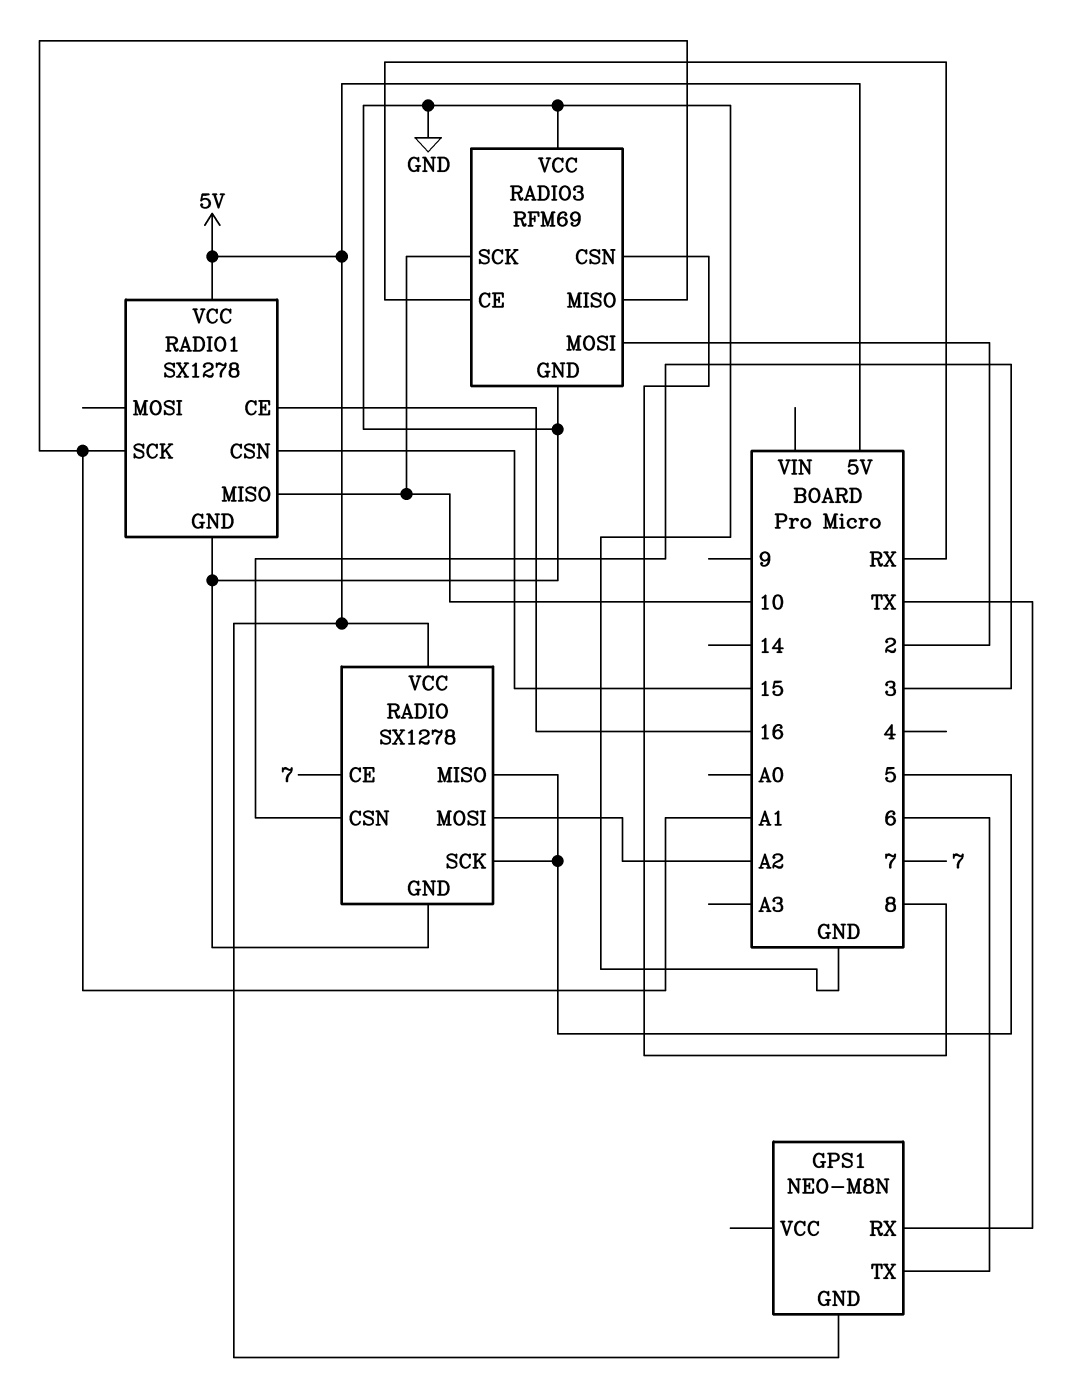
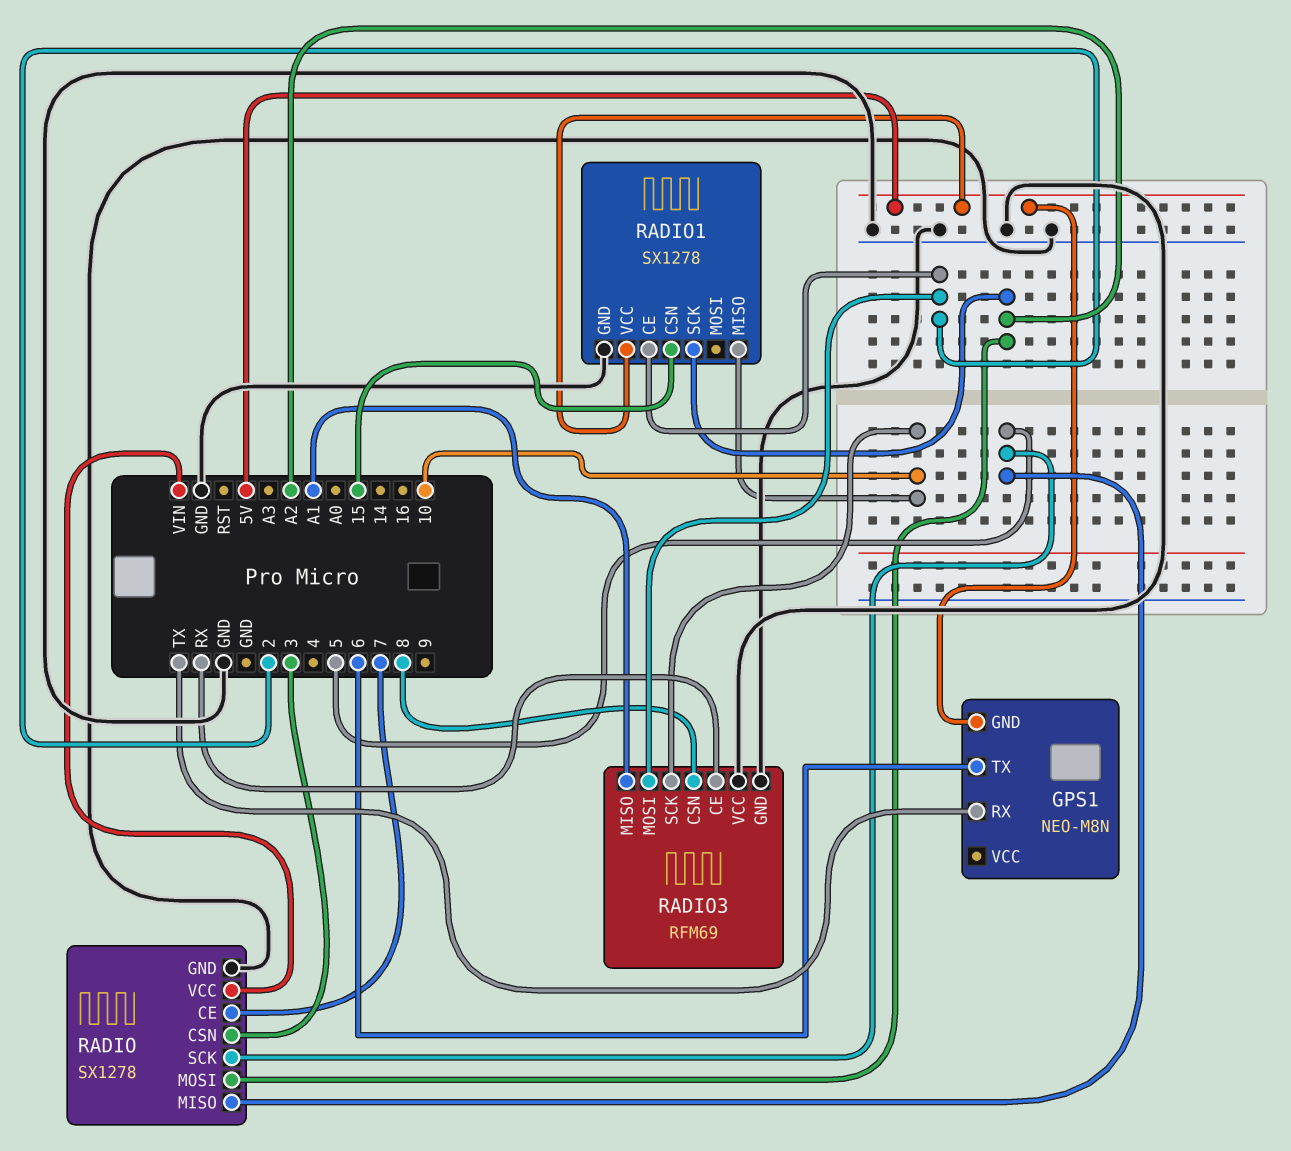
RADIO pin VCC: 5V -> VIN
RADIO1 pin CE: 16 -> 2
RADIO1 pin SCK: A1 -> A2

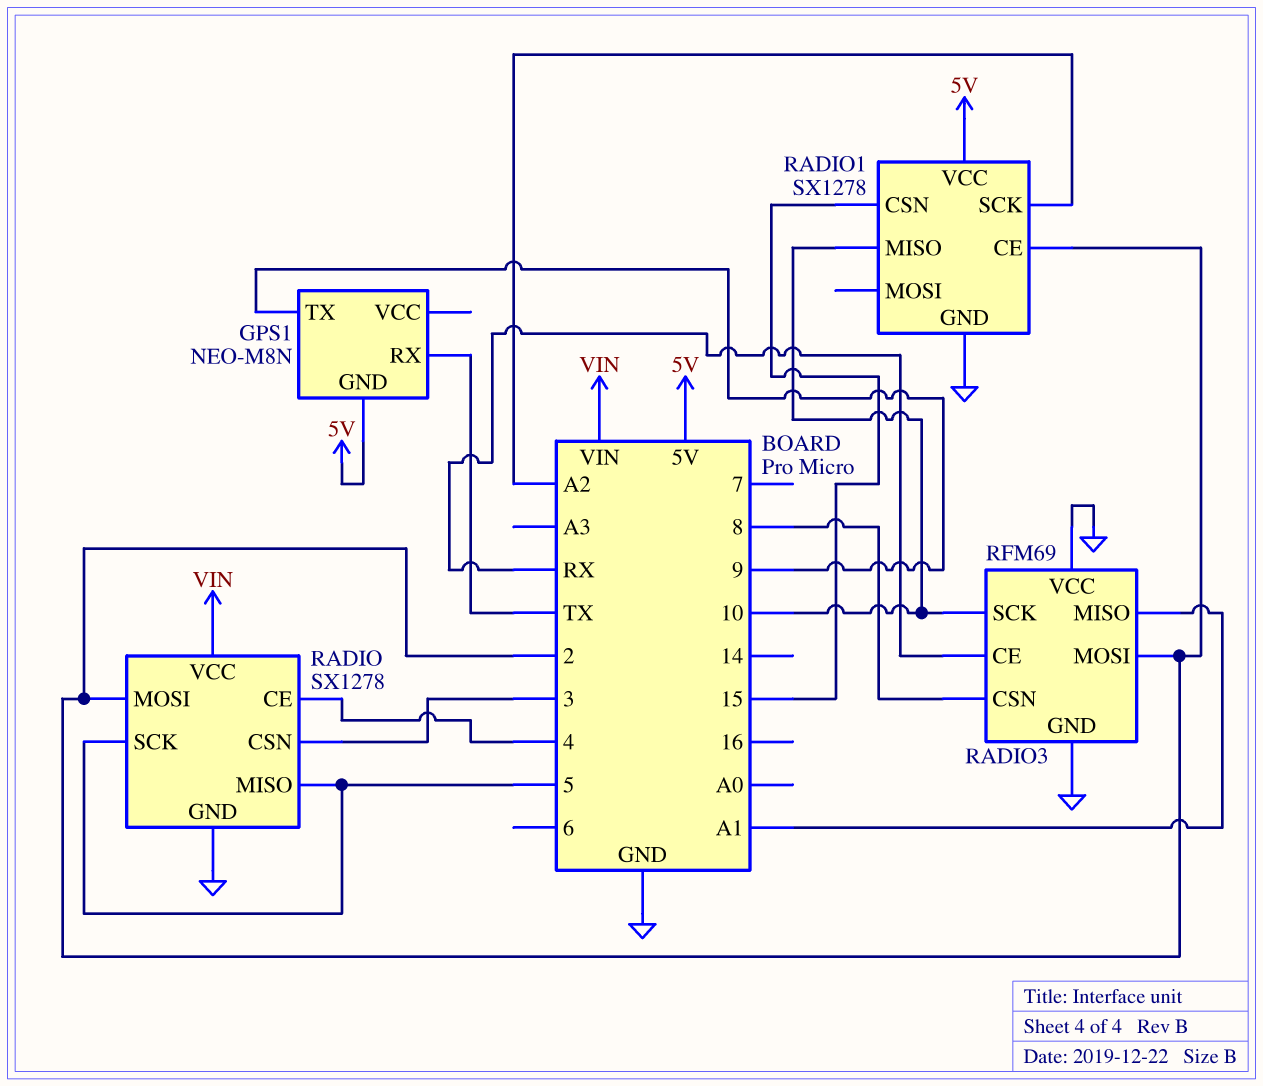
GPS1 pin TX: 6 -> 9
RADIO pin CE: 7 -> 4
RADIO pin MOSI: A2 -> 2

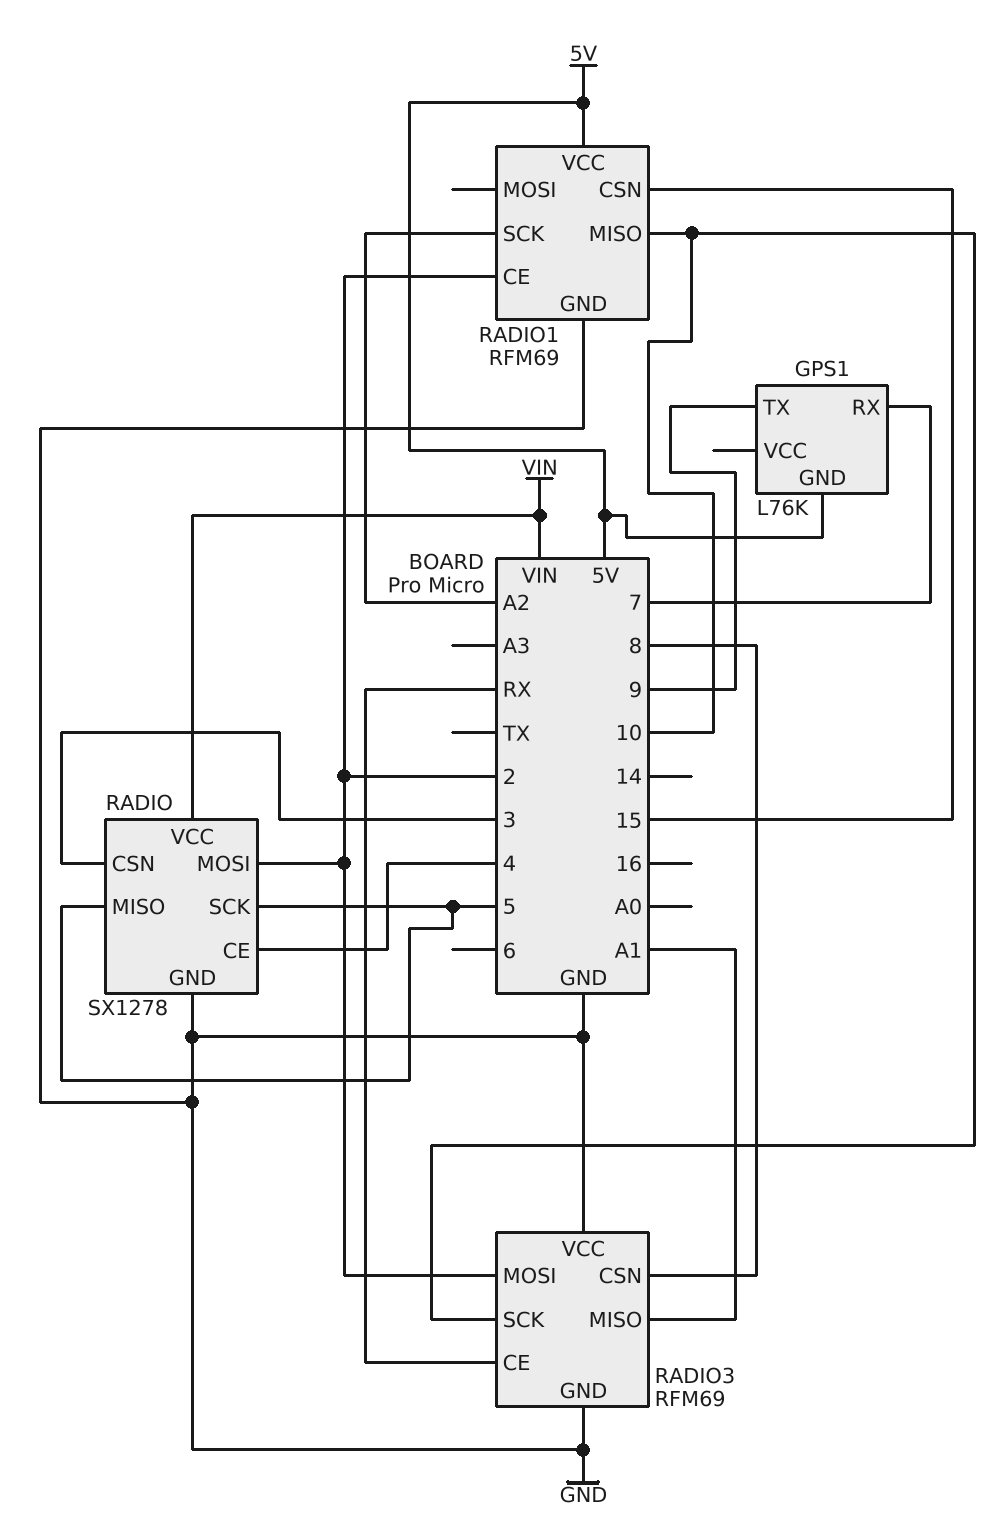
GPS1: NEO-M8N -> L76K
GPS1 pin RX: TX -> 7
RADIO1: SX1278 -> RFM69

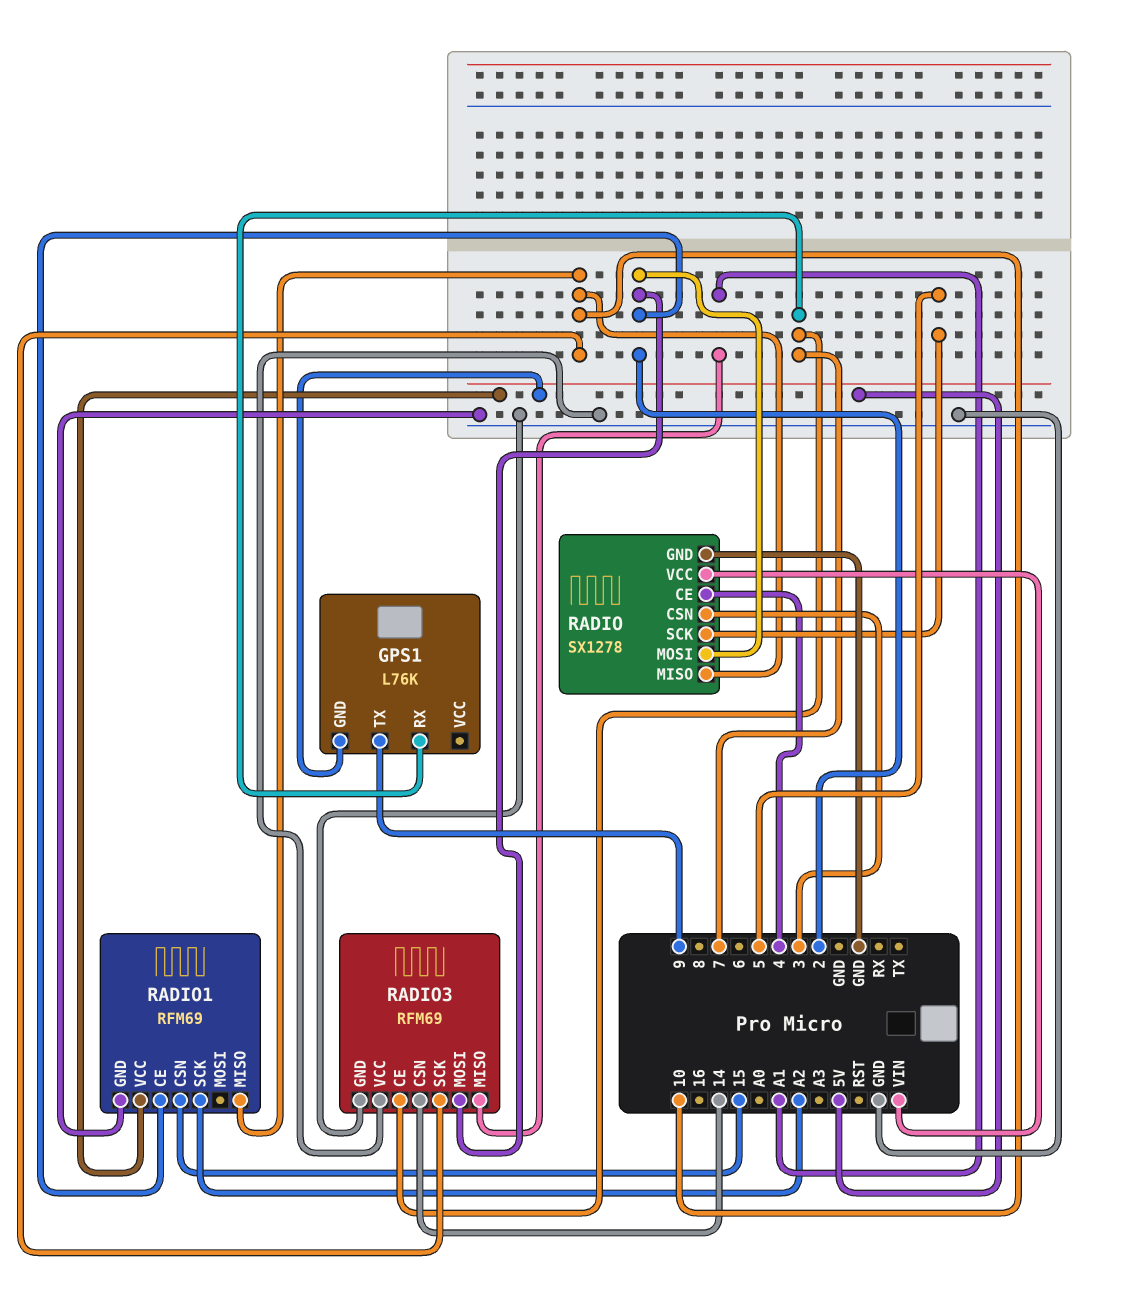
RADIO pin MISO: 5 -> 10
RADIO3 pin CE: RX -> 7
RADIO3 pin CSN: 8 -> 14

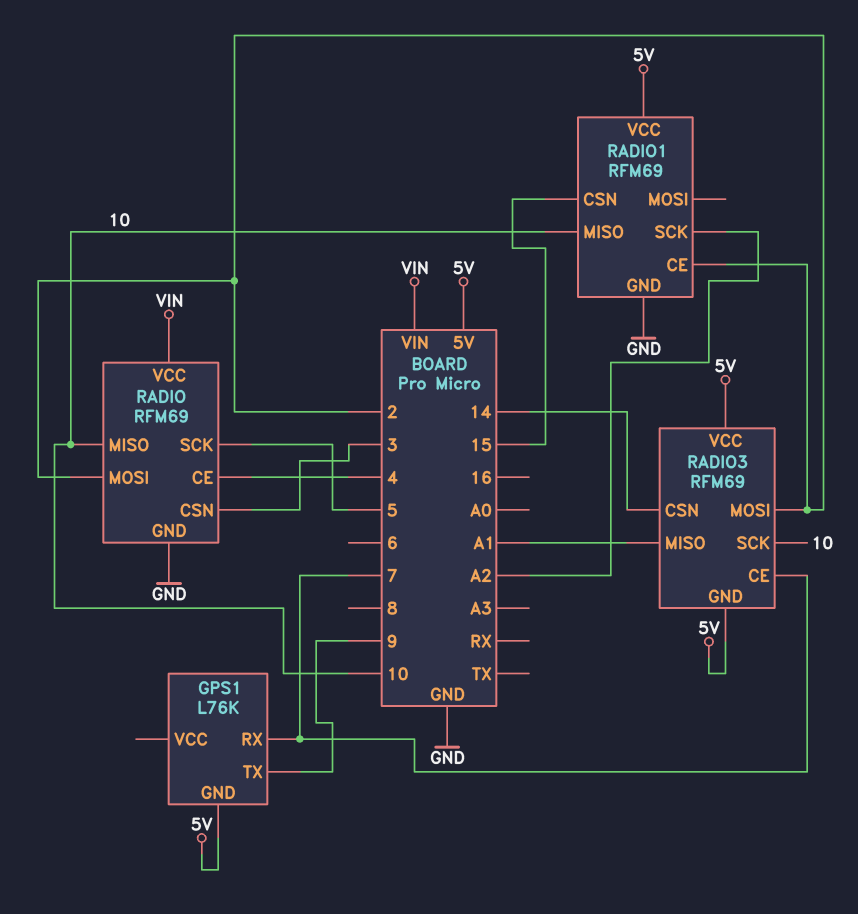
RADIO: SX1278 -> RFM69
RADIO3 pin GND: GND -> 5V
RADIO3 pin VCC: GND -> 5V

